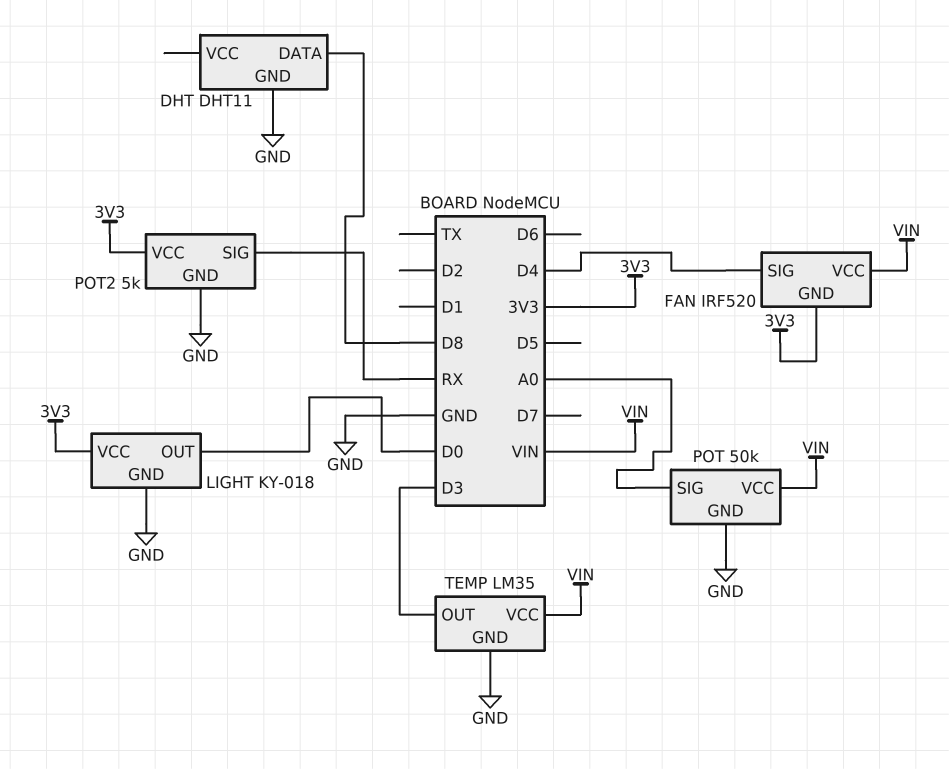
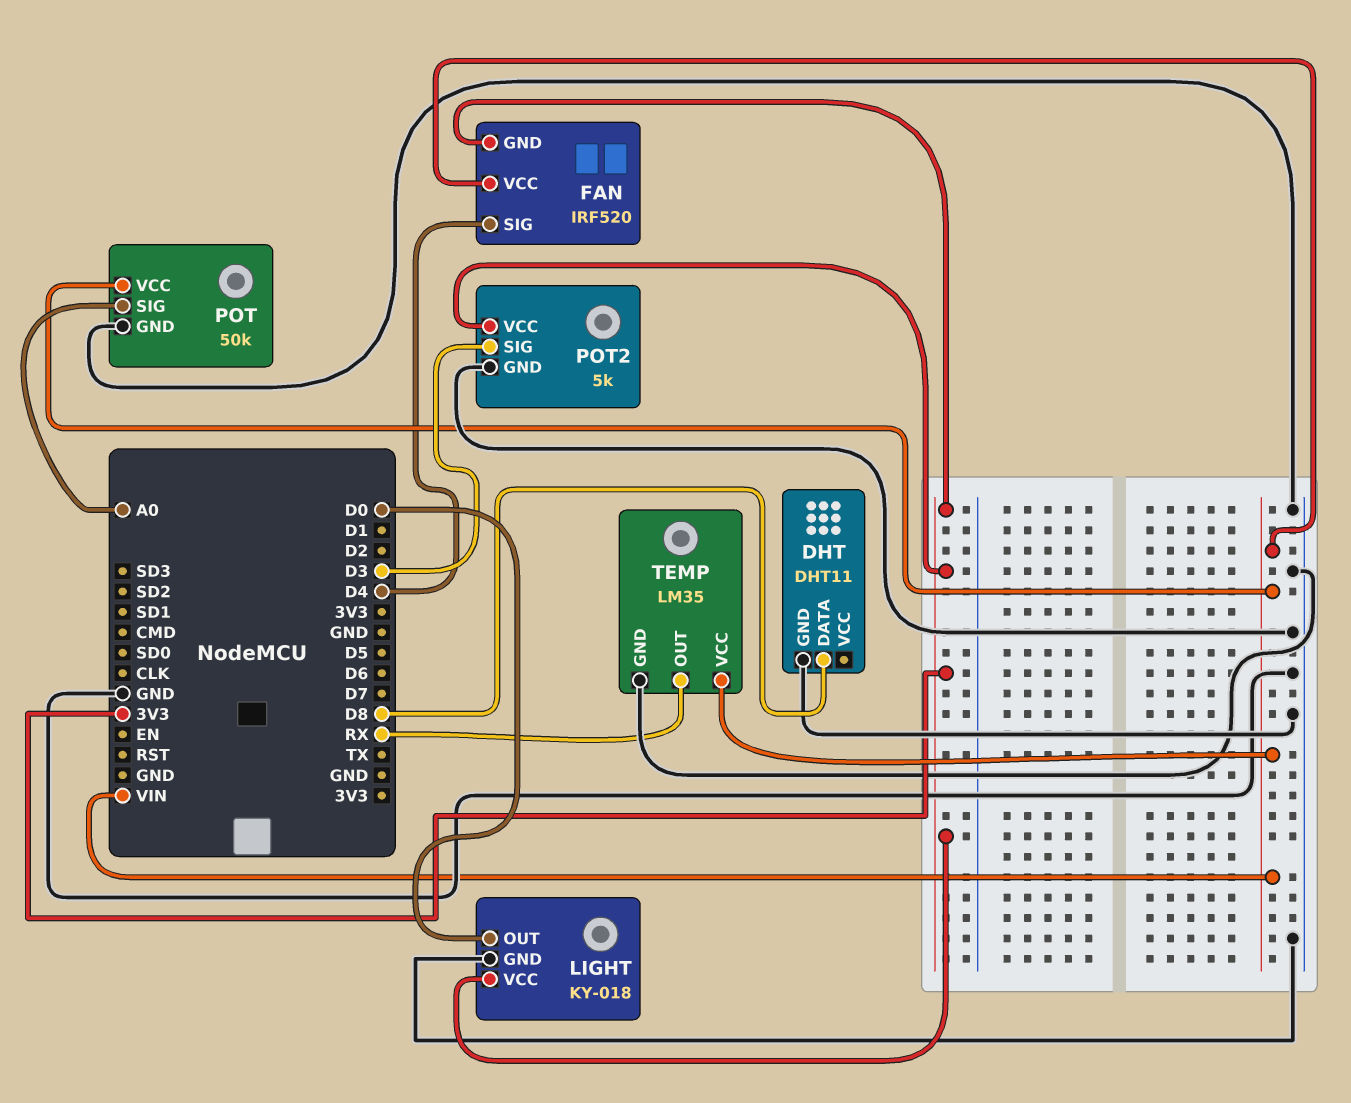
POT2 pin SIG: RX -> D3
TEMP pin OUT: D3 -> RX

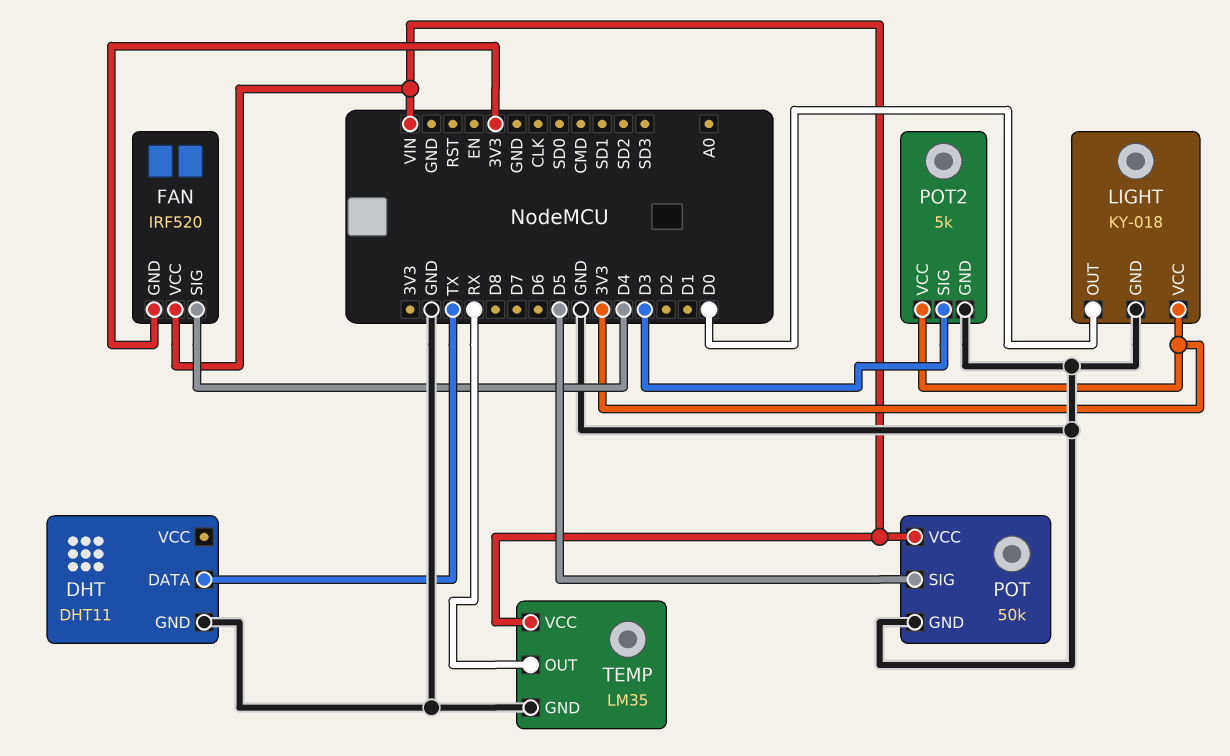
DHT pin DATA: D8 -> TX
POT pin SIG: A0 -> D5

